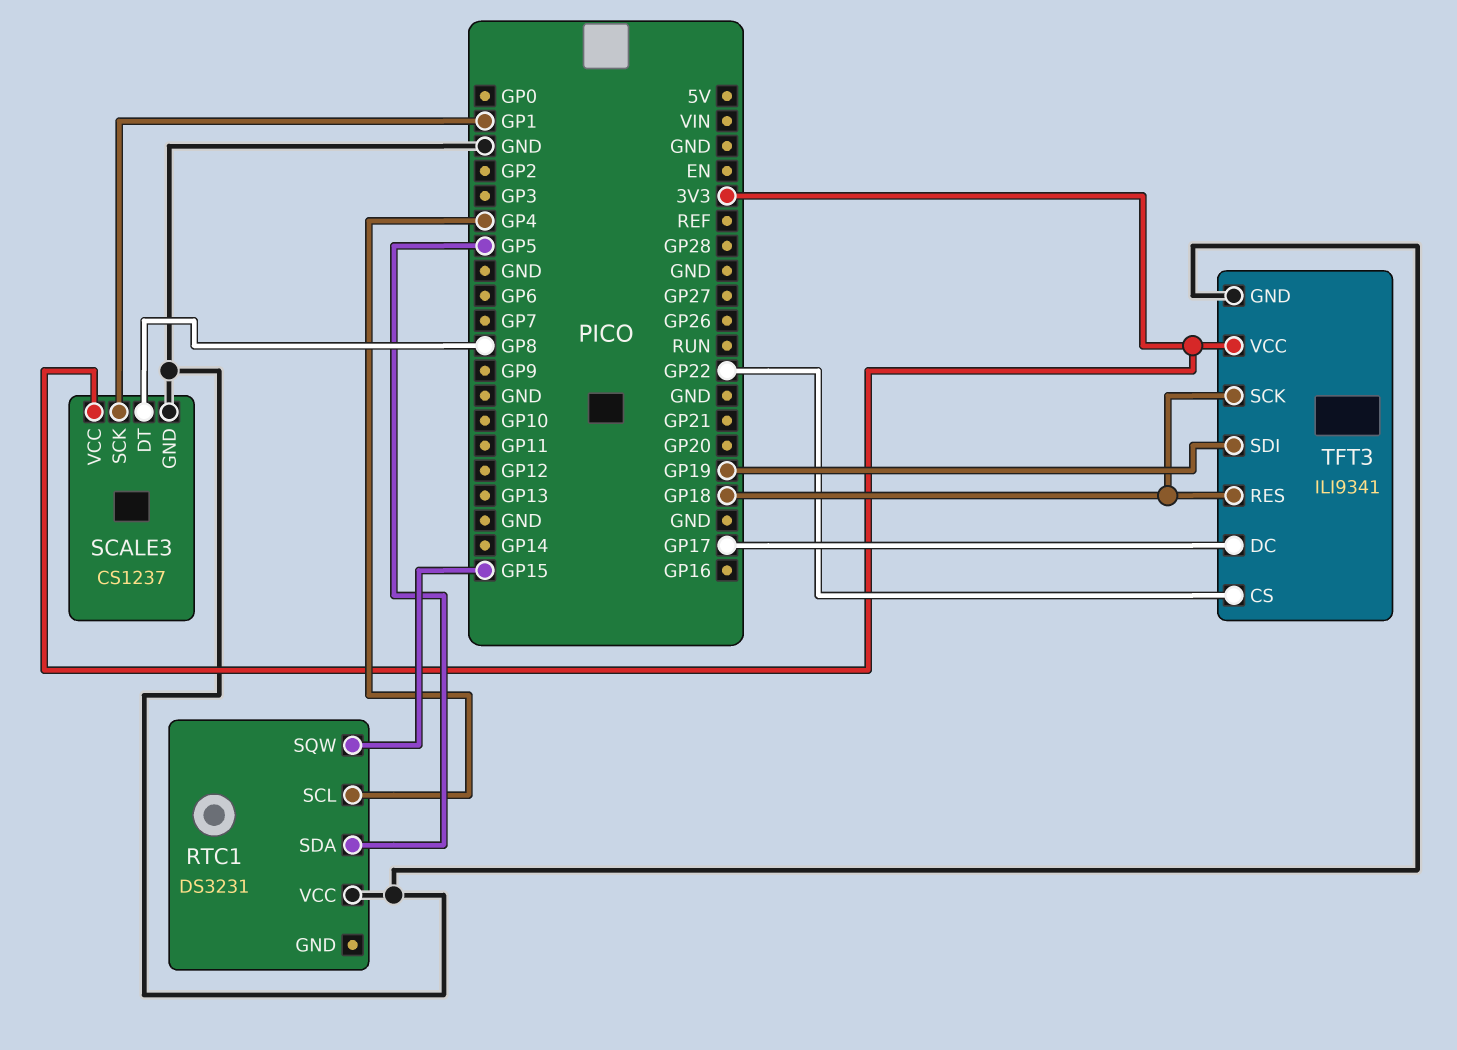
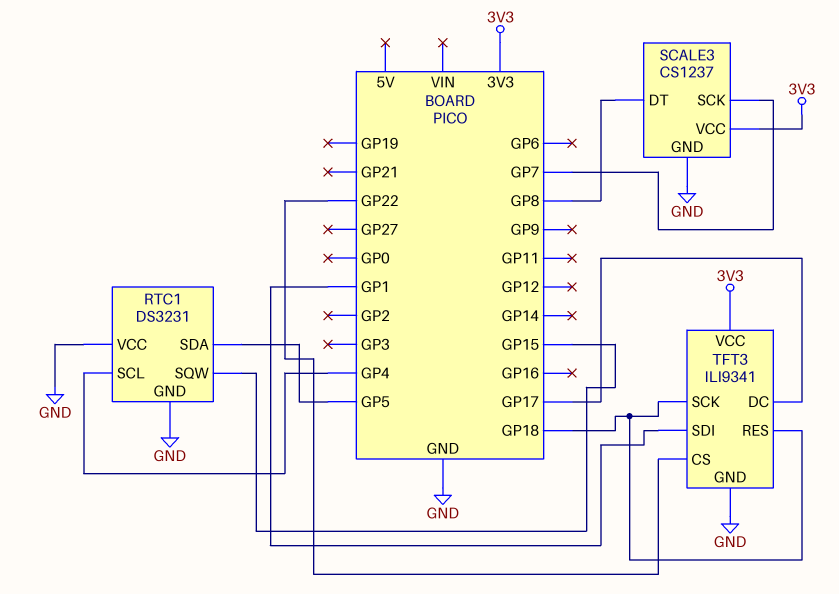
RTC1 pin GND: none -> GND
SCALE3 pin SCK: GP1 -> GP7
TFT3 pin SDI: GP19 -> GP1

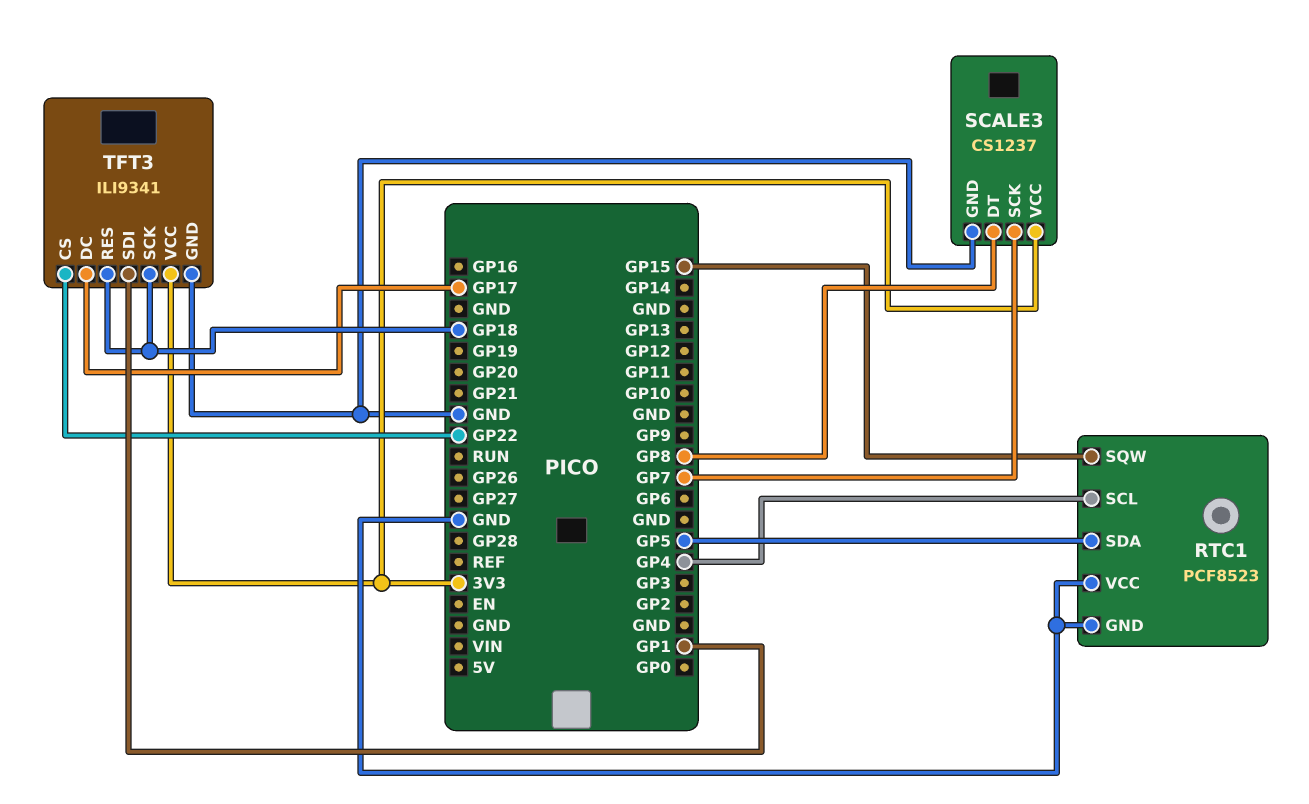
RTC1: DS3231 -> PCF8523

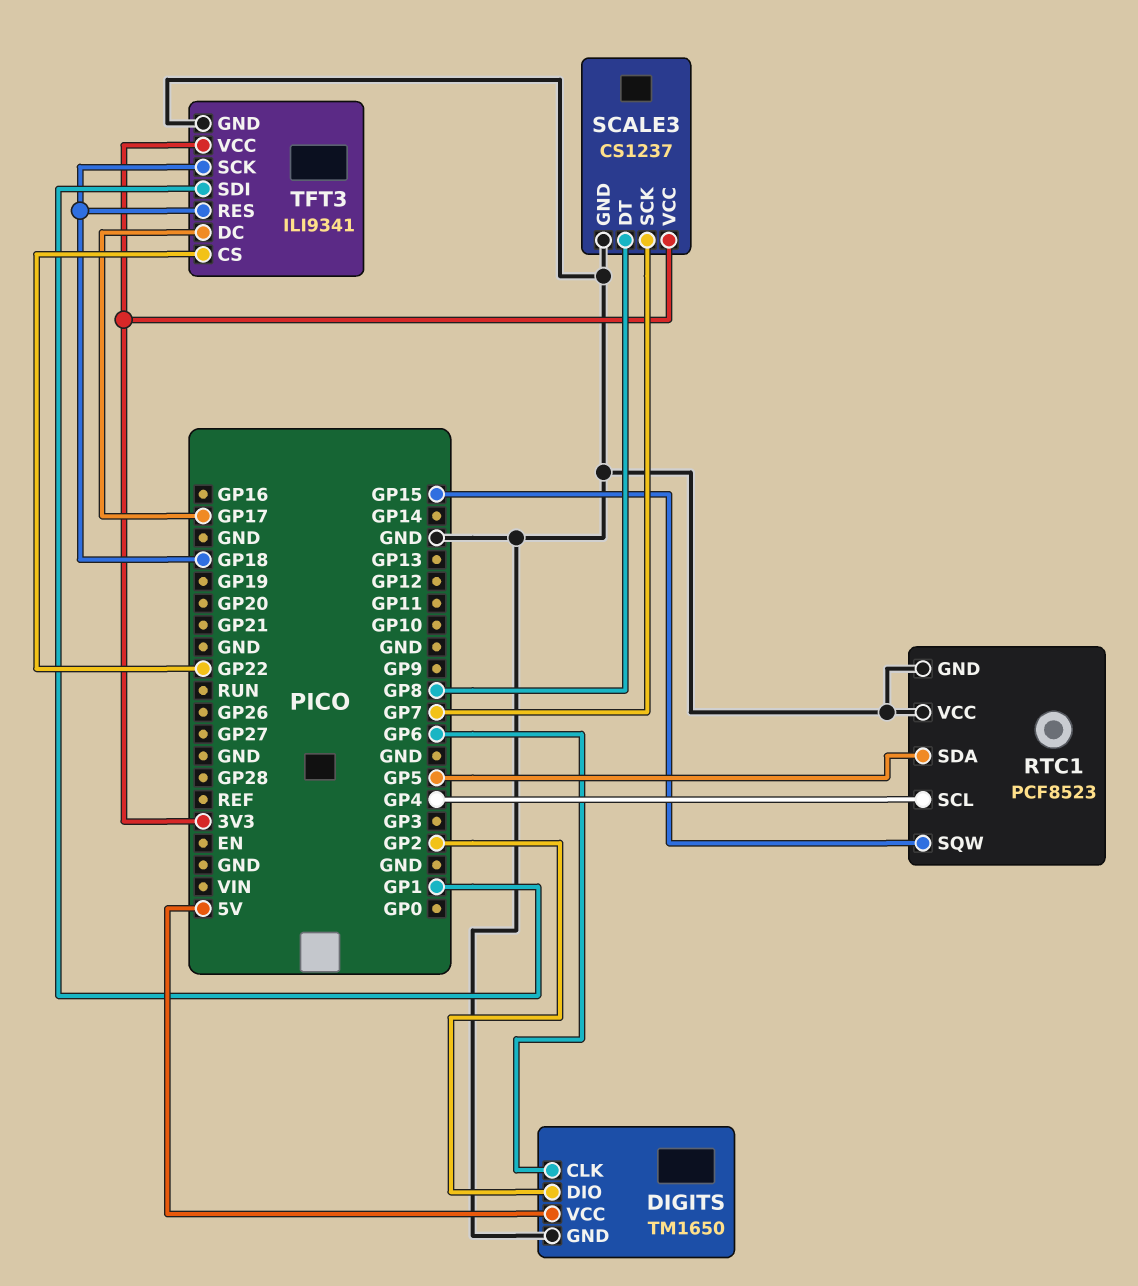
DIGITS: none -> TM1650
DIGITS pin CLK: none -> GP6
DIGITS pin DIO: none -> GP2
DIGITS pin GND: none -> GND
DIGITS pin VCC: none -> 5V

